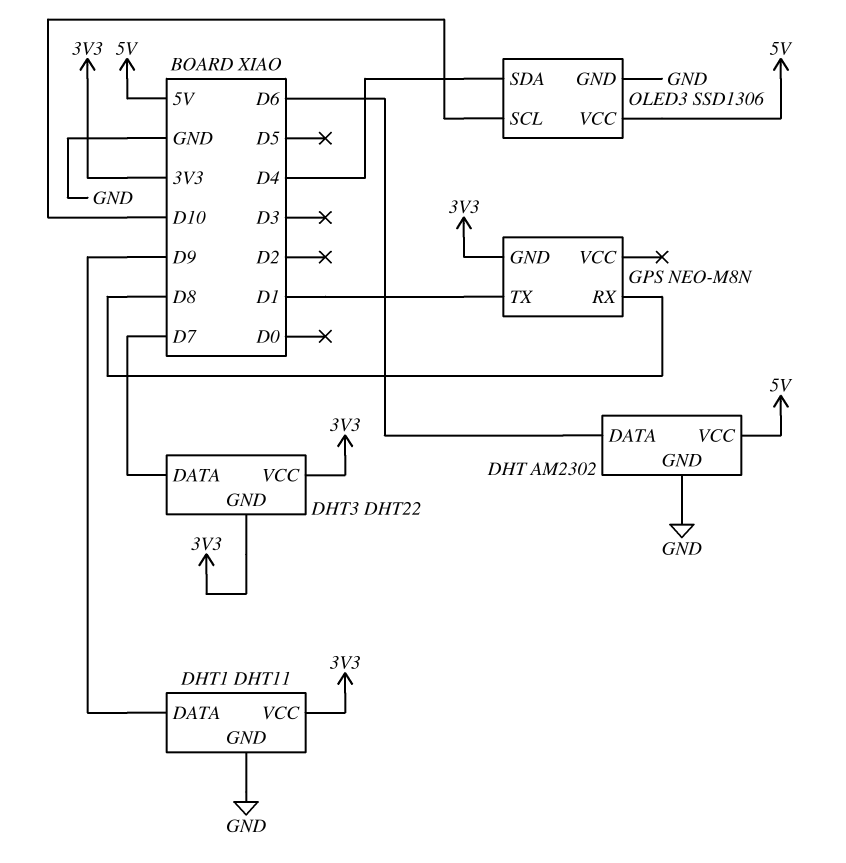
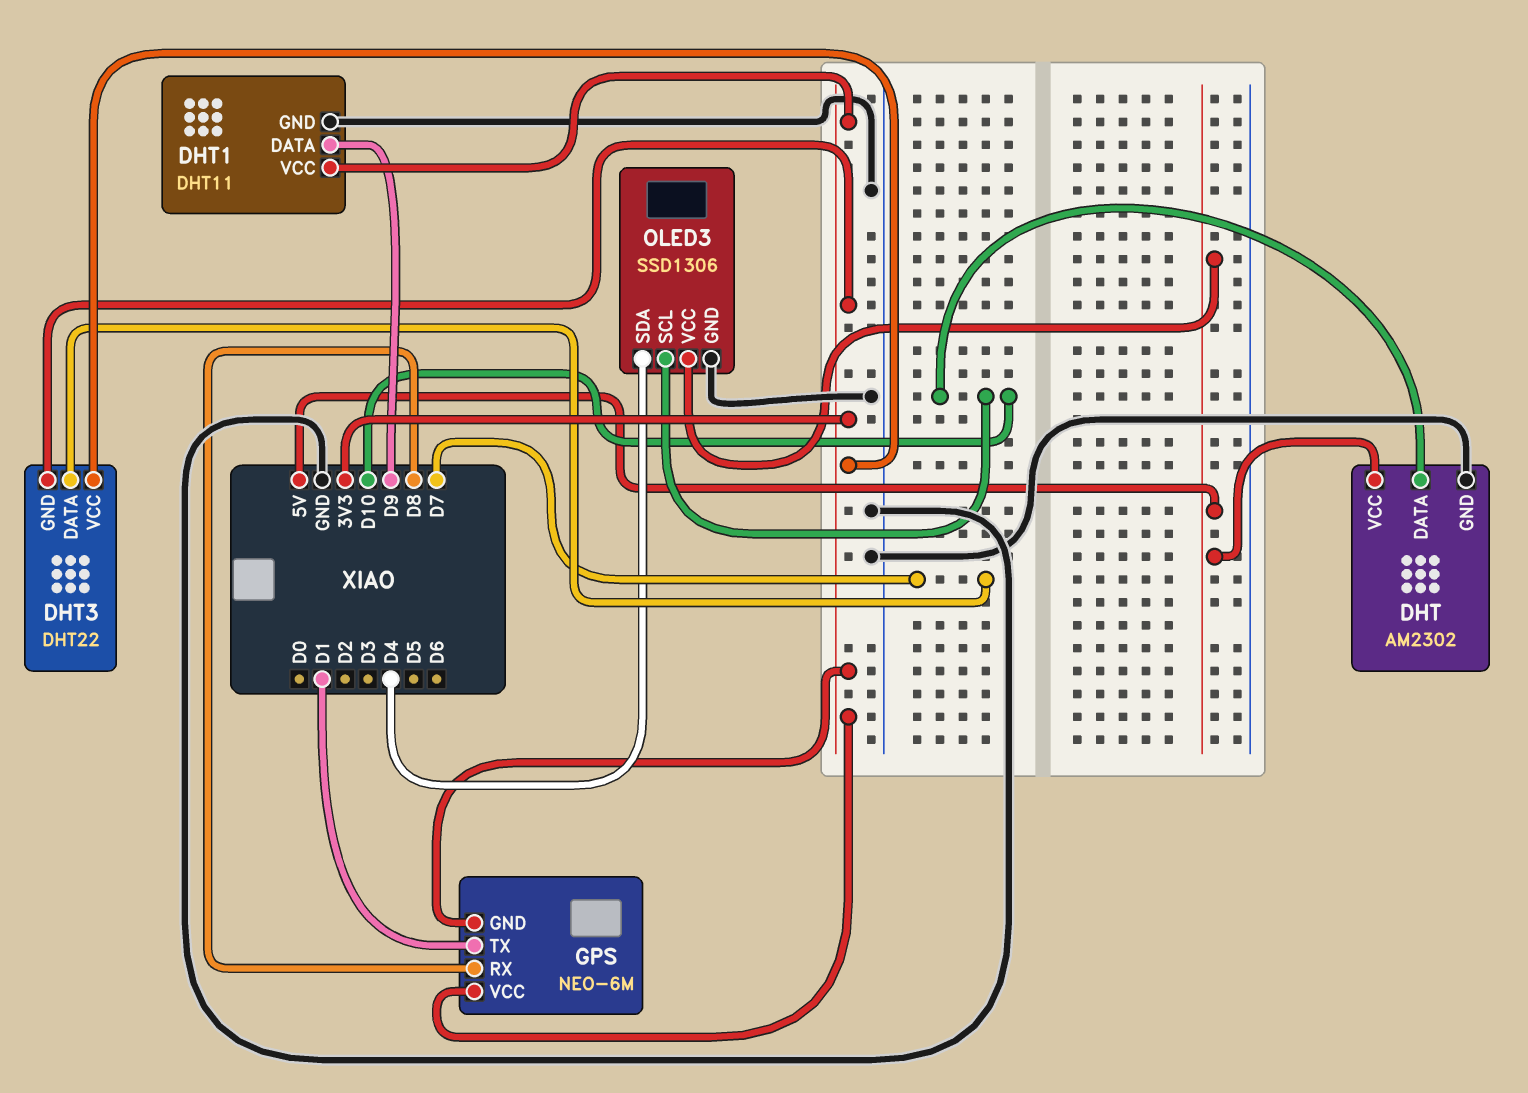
DHT pin DATA: D6 -> D10
GPS: NEO-M8N -> NEO-6M
GPS pin VCC: none -> 3V3

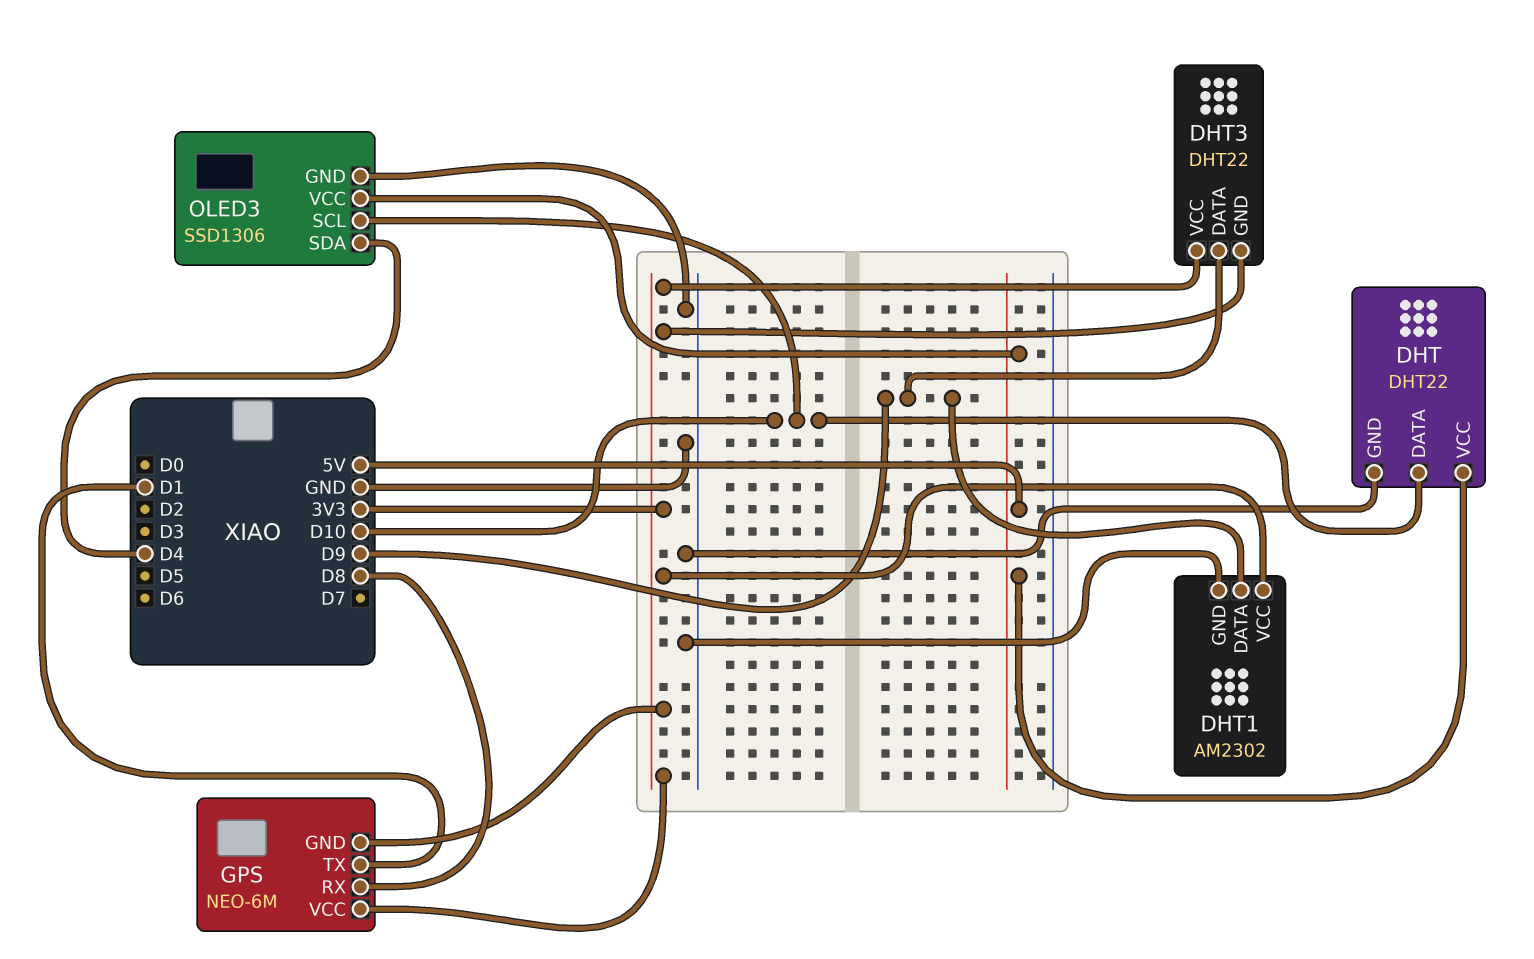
DHT: AM2302 -> DHT22
DHT1: DHT11 -> AM2302
DHT3 pin DATA: D7 -> D9

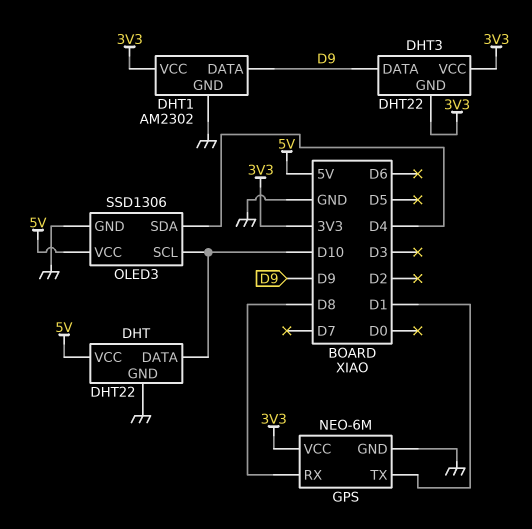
GPS pin GND: 3V3 -> GND

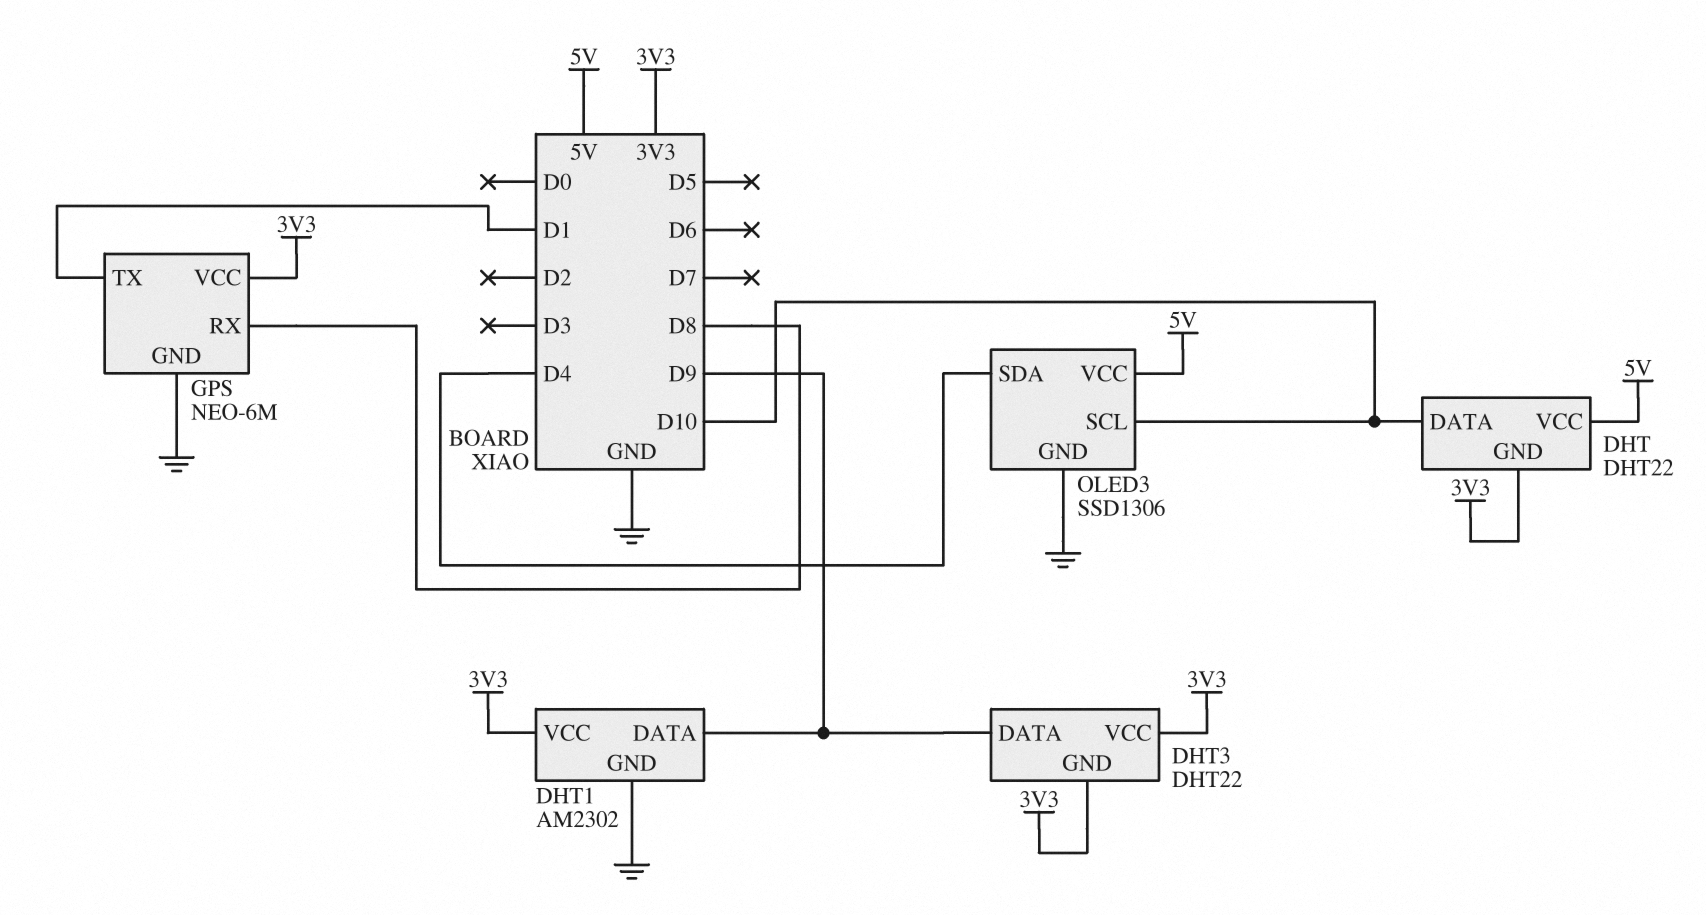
DHT pin GND: GND -> 3V3

